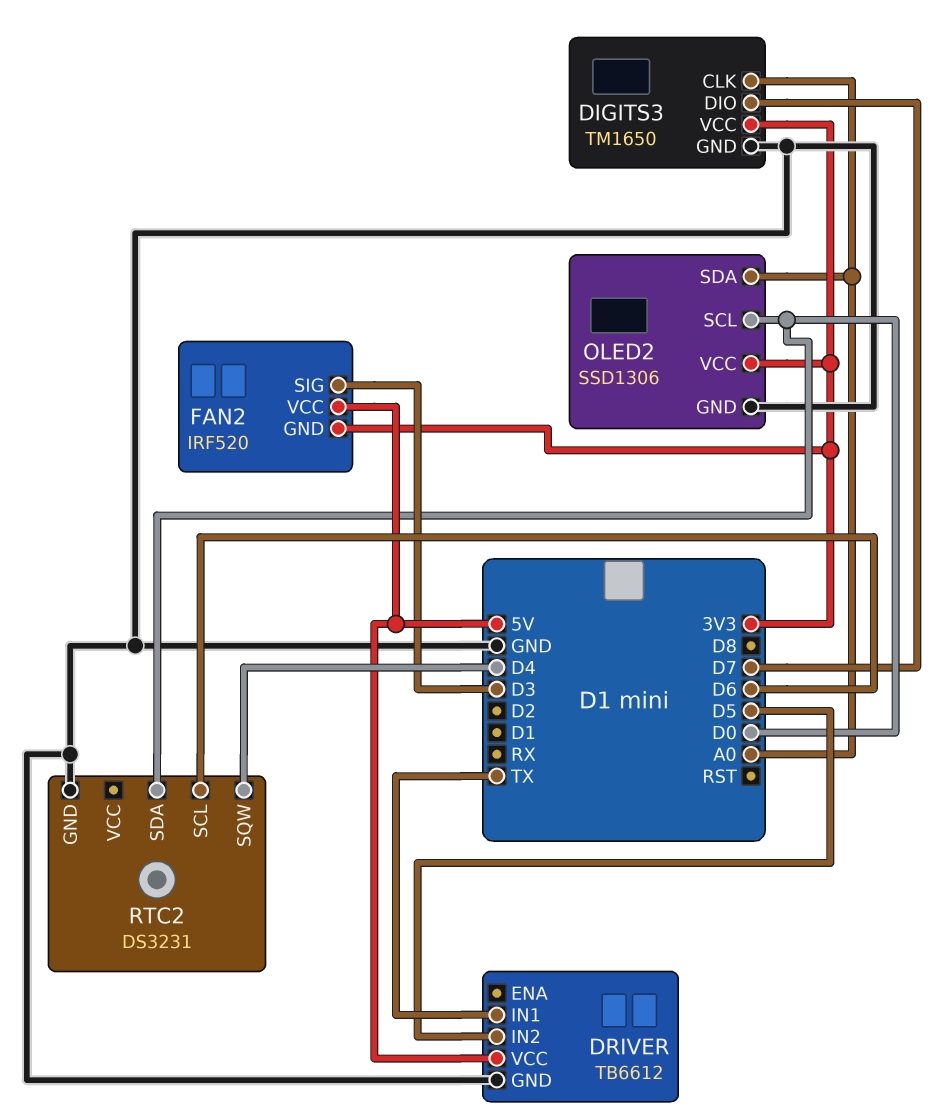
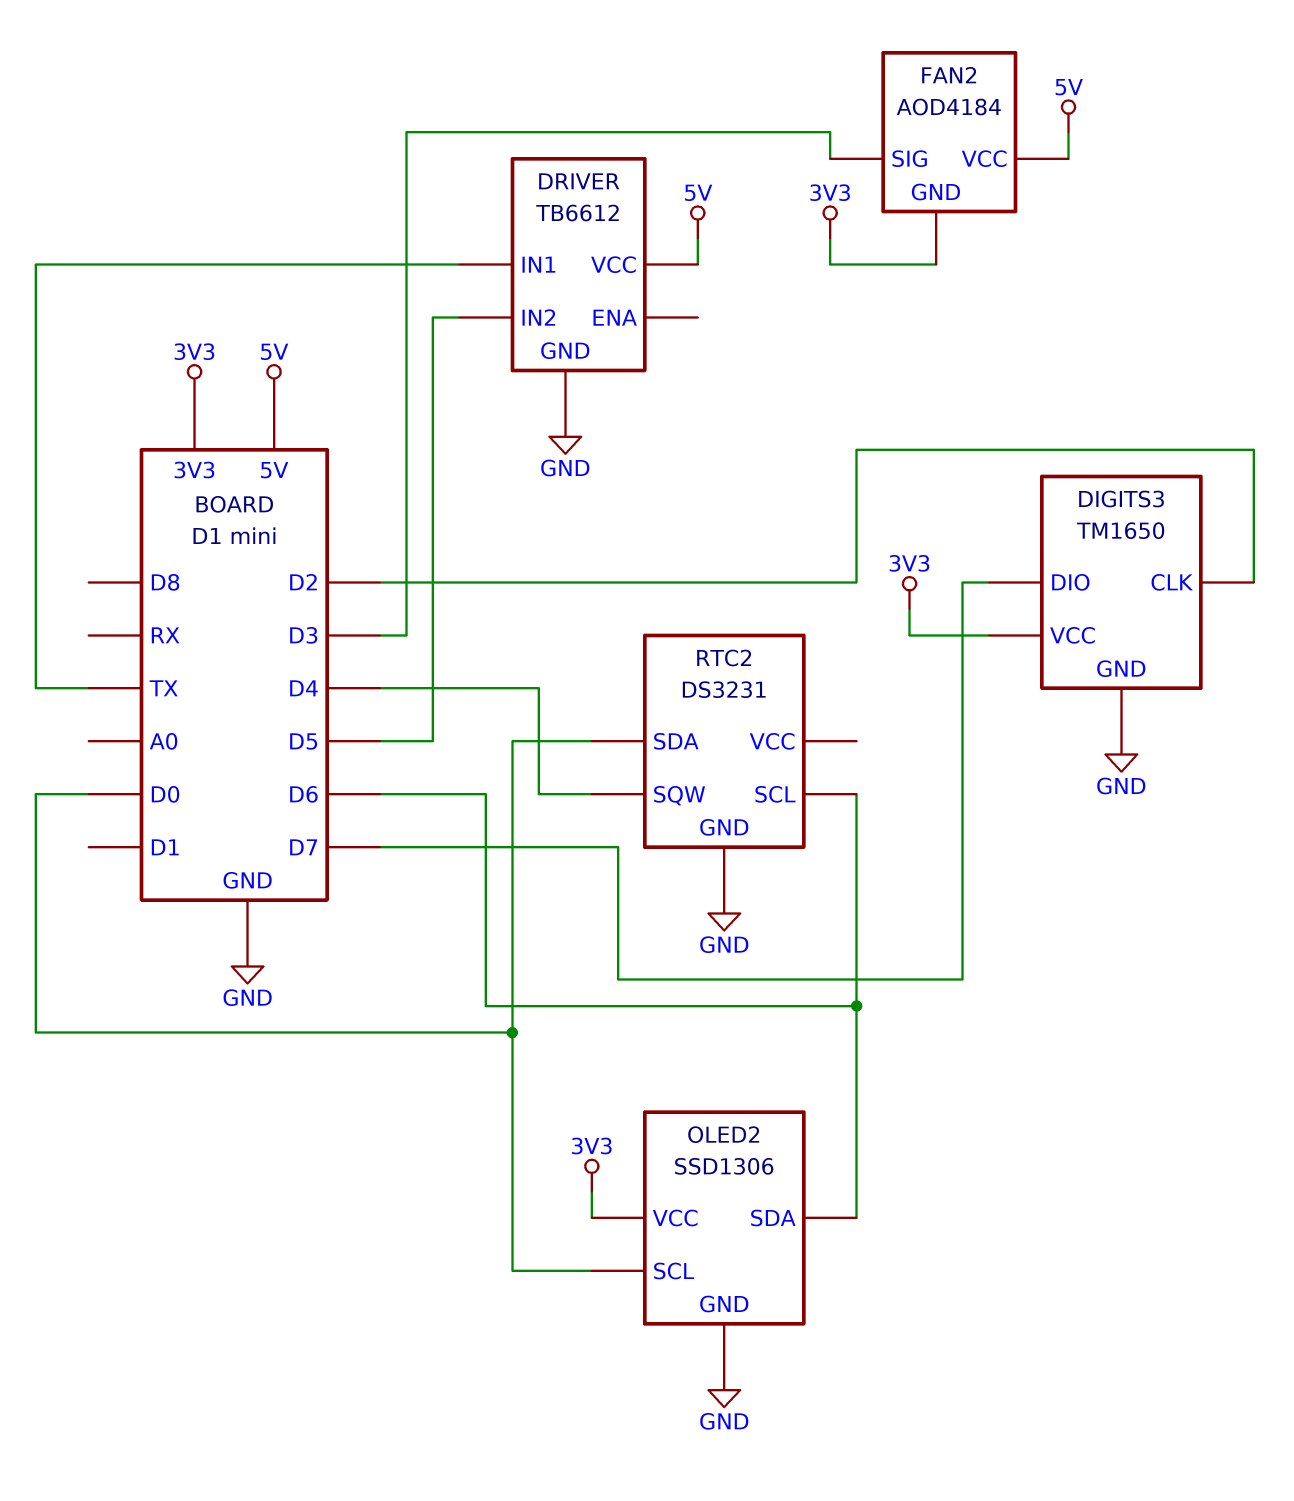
DIGITS3 pin CLK: A0 -> D2
FAN2: IRF520 -> AOD4184
OLED2 pin SDA: A0 -> D6

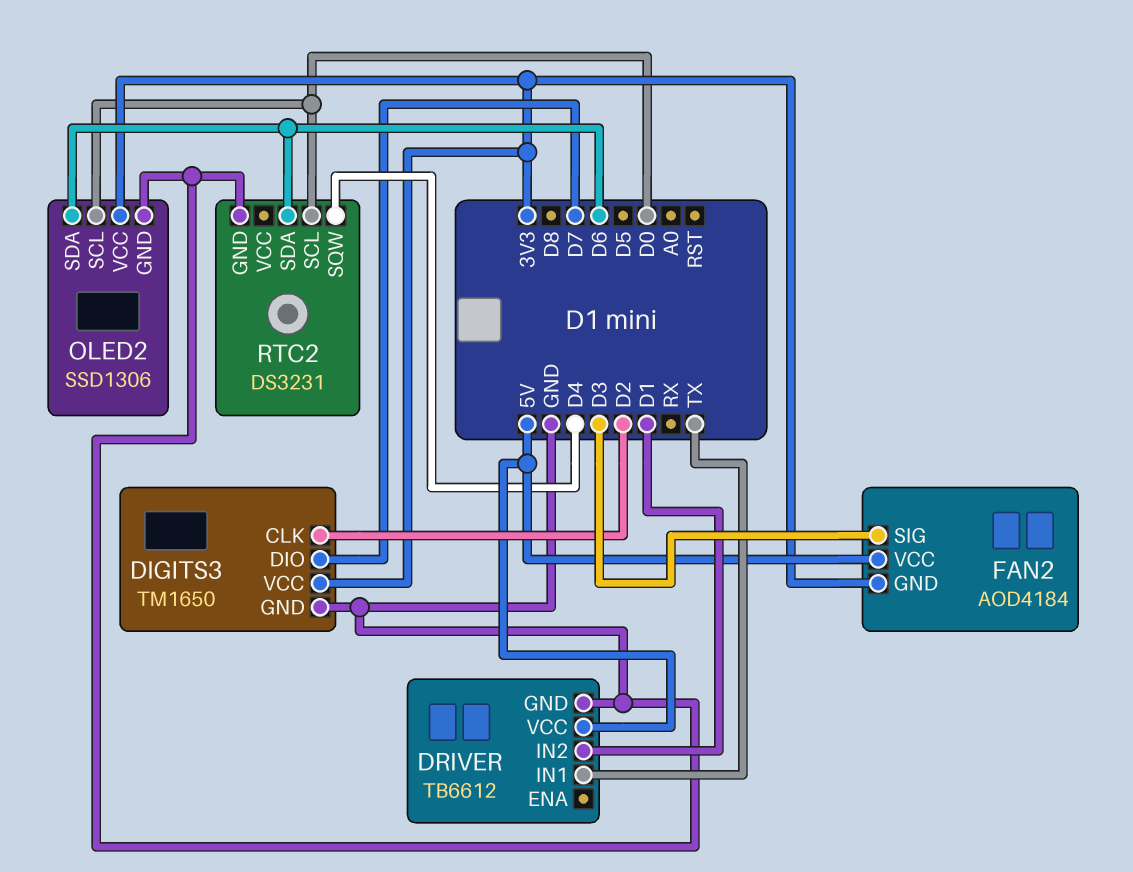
DRIVER pin IN2: D5 -> D1
RTC2 pin SCL: D6 -> D0
RTC2 pin SDA: D0 -> D6

